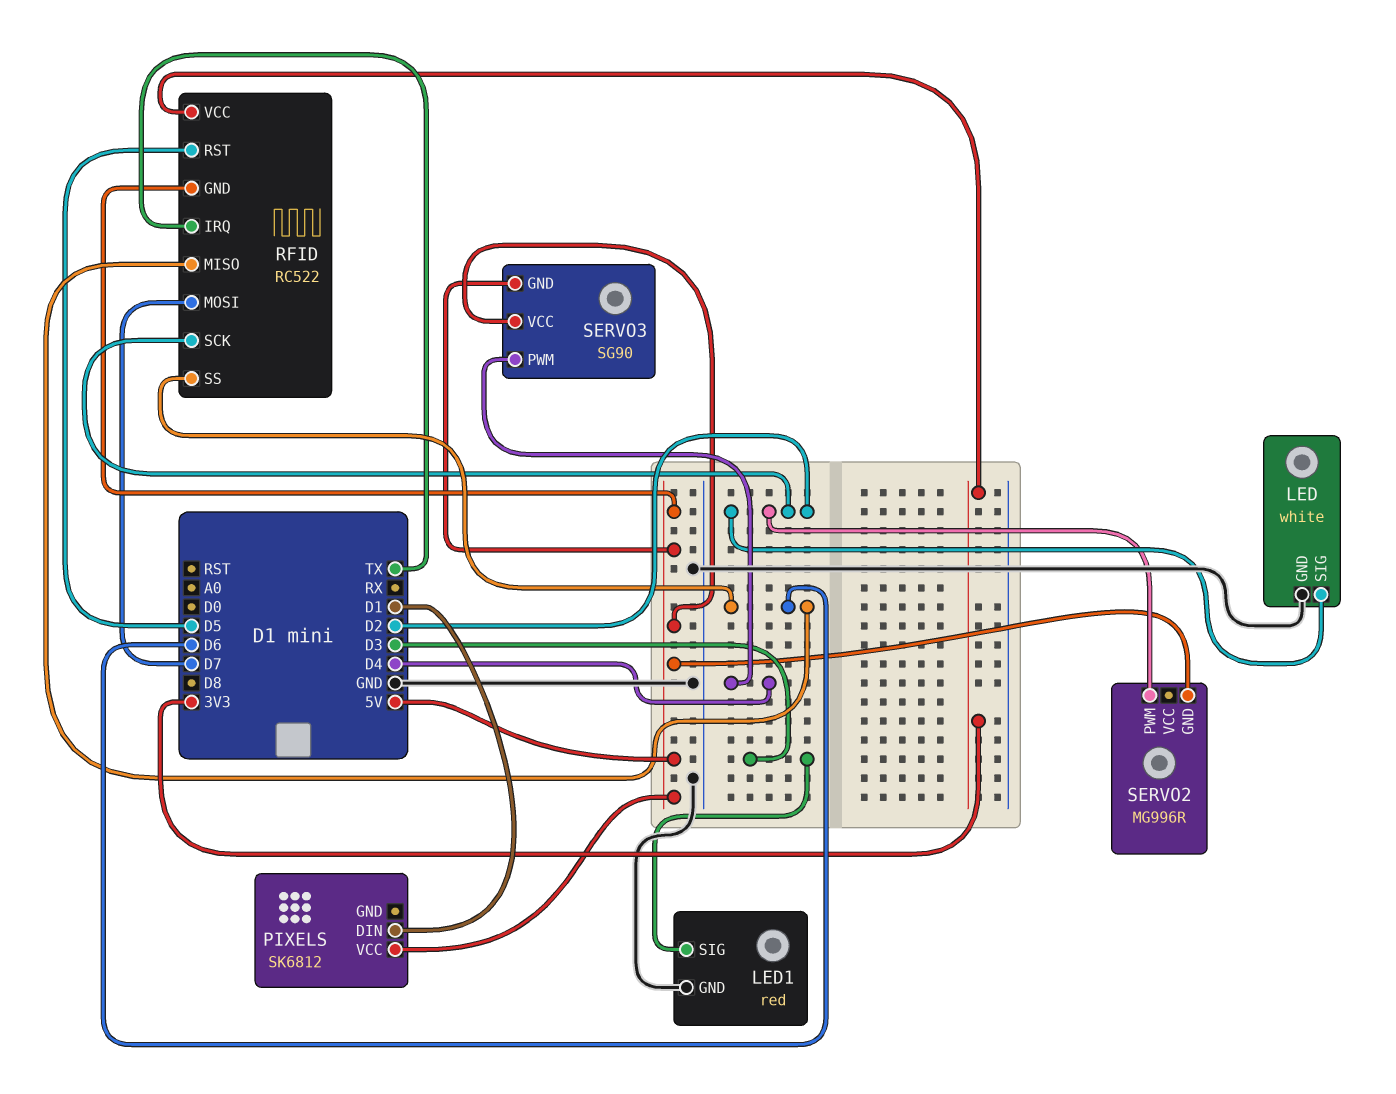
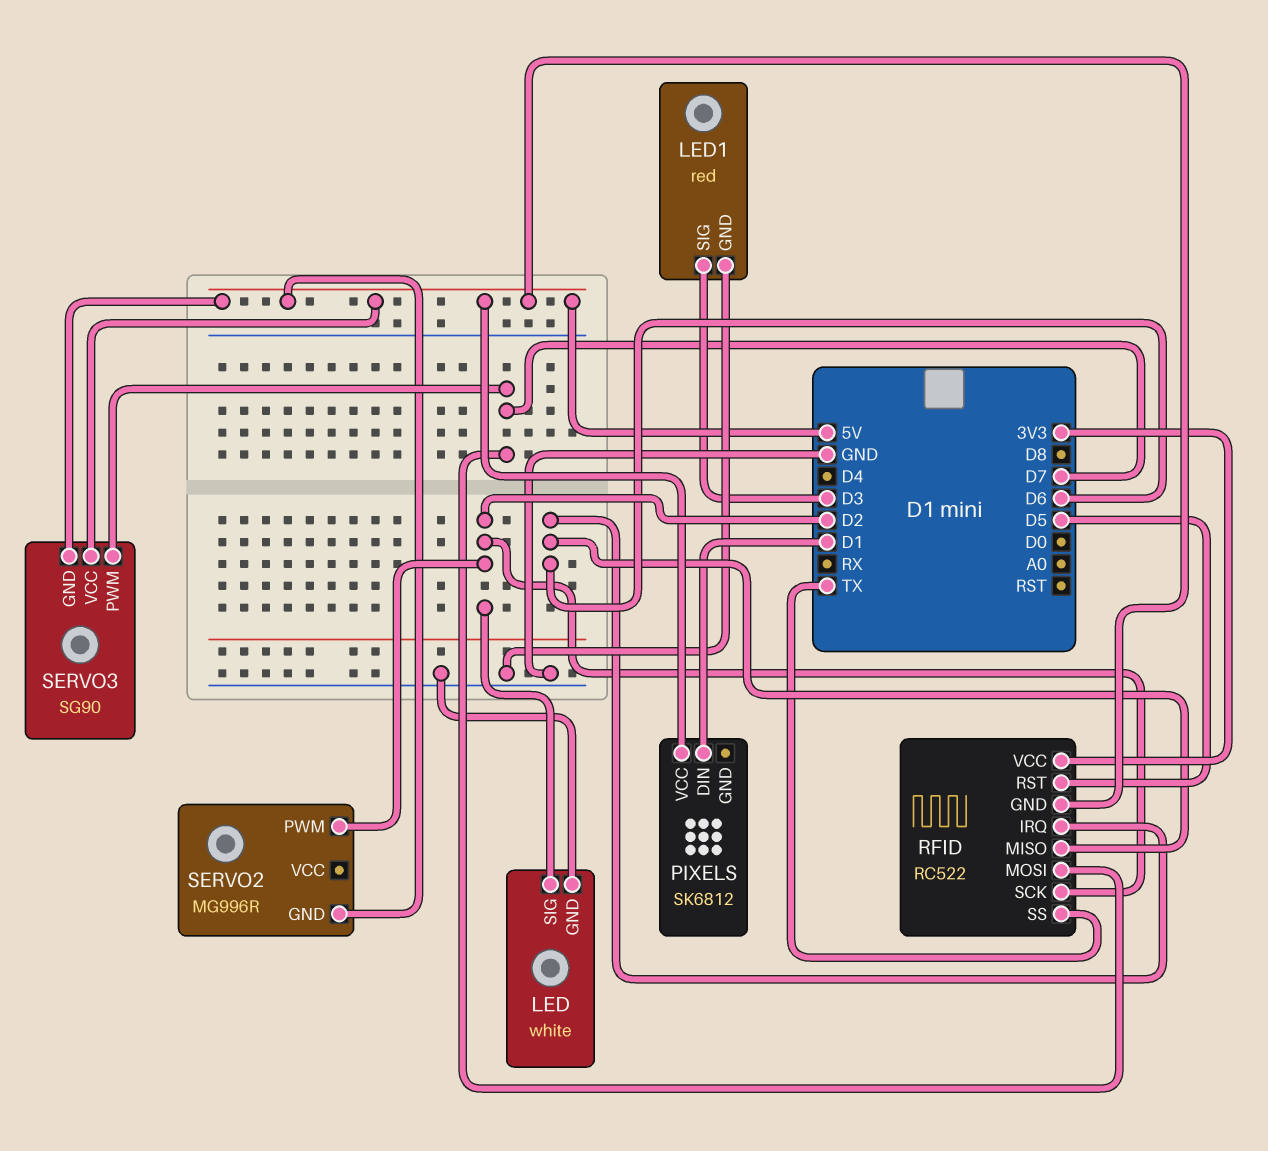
RFID pin IRQ: TX -> D6
RFID pin SS: D6 -> TX
SERVO3 pin PWM: D4 -> D7

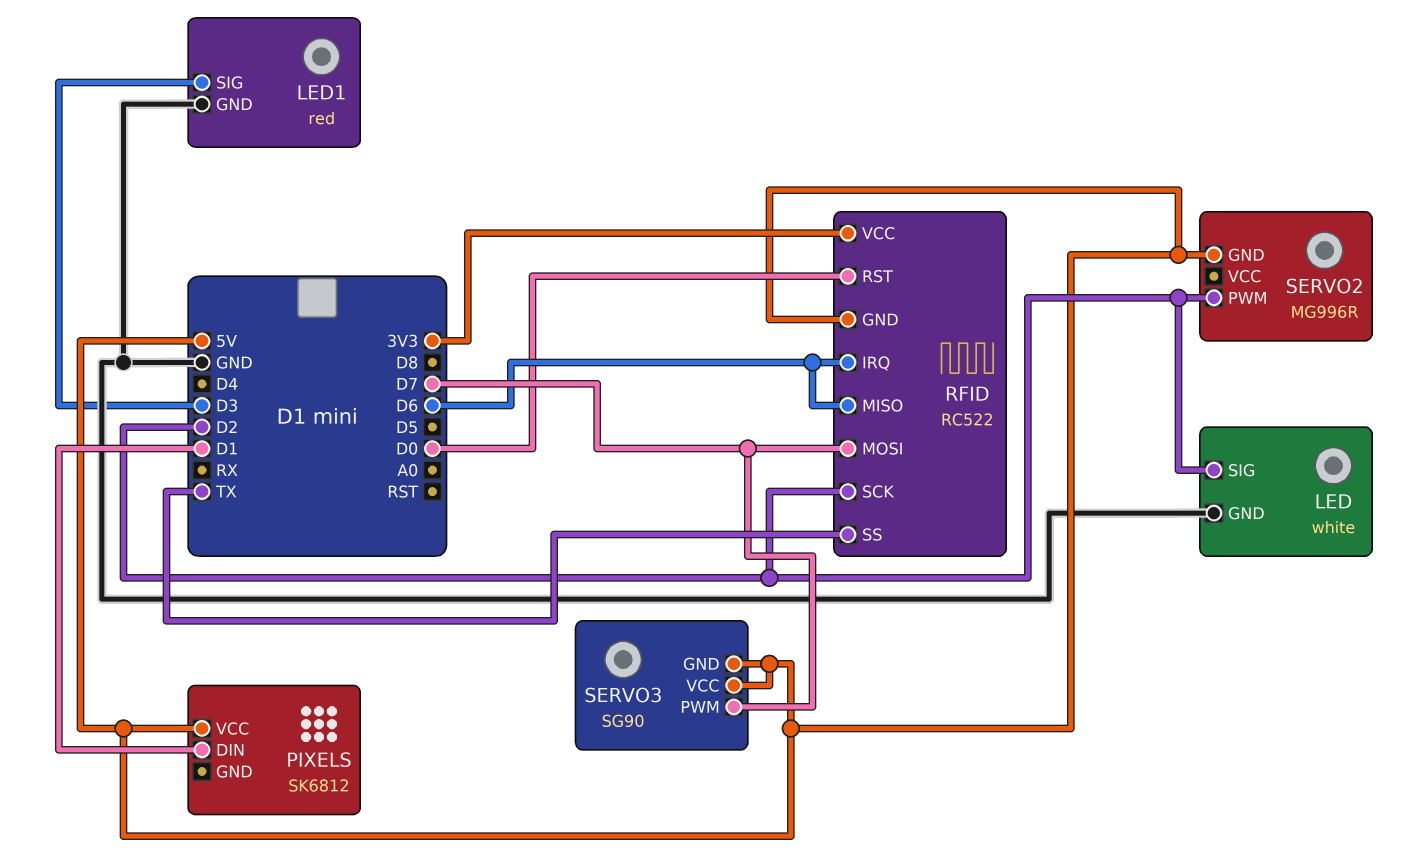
RFID pin RST: D5 -> D0

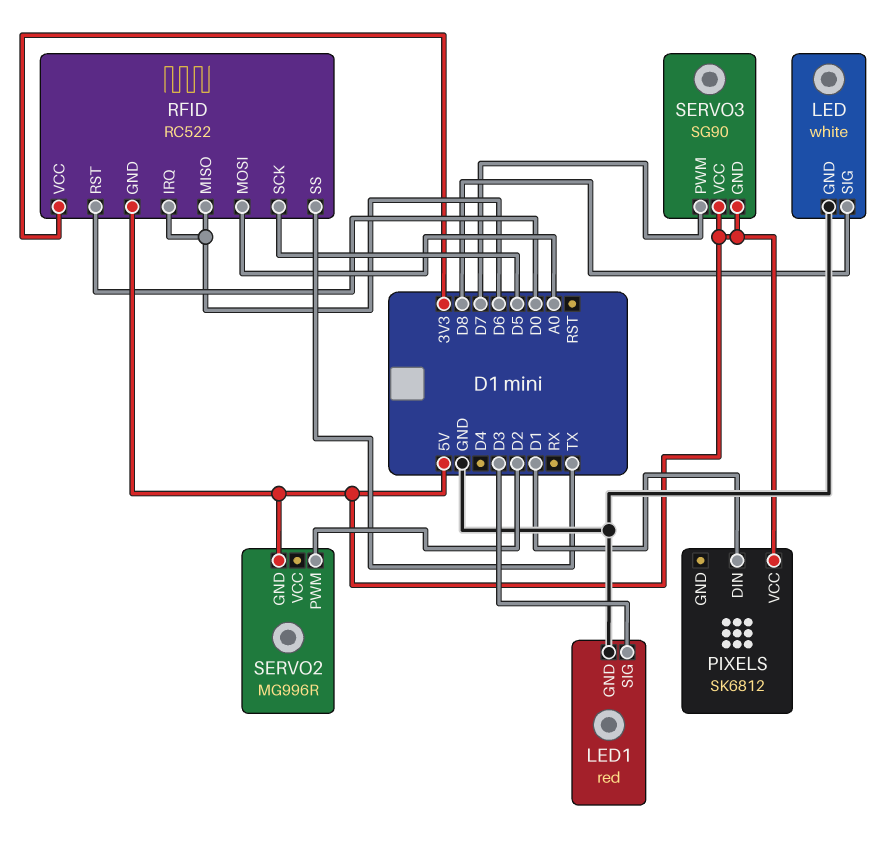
LED pin SIG: D2 -> D8
RFID pin MOSI: D7 -> A0
RFID pin SCK: D2 -> D5

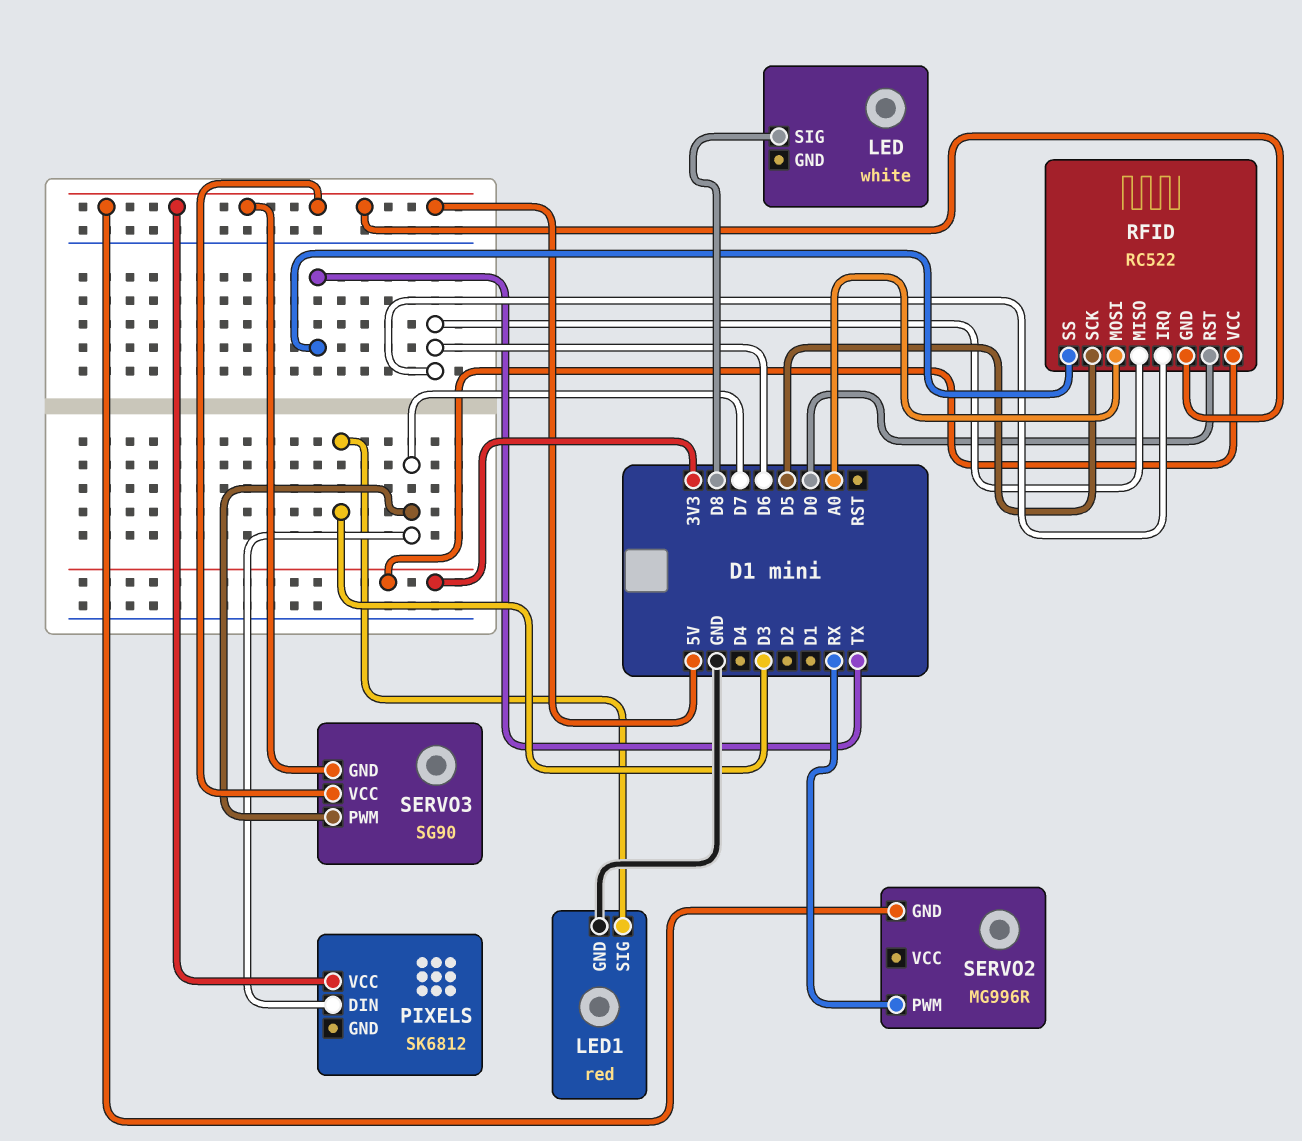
LED pin GND: GND -> none
PIXELS pin DIN: D1 -> D7
SERVO2 pin PWM: D2 -> RX

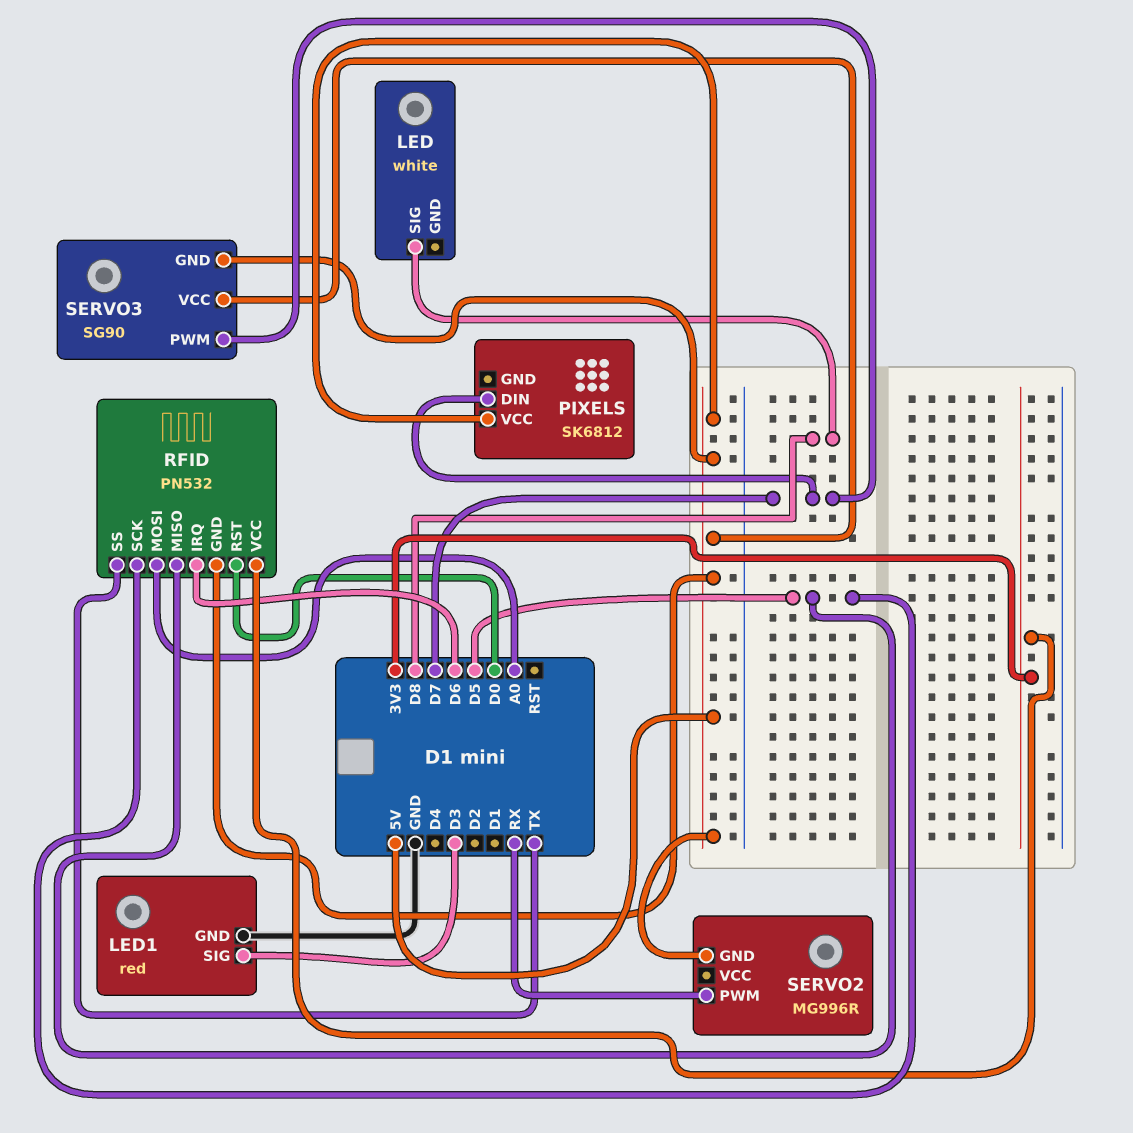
RFID: RC522 -> PN532
RFID pin MISO: D6 -> D5

